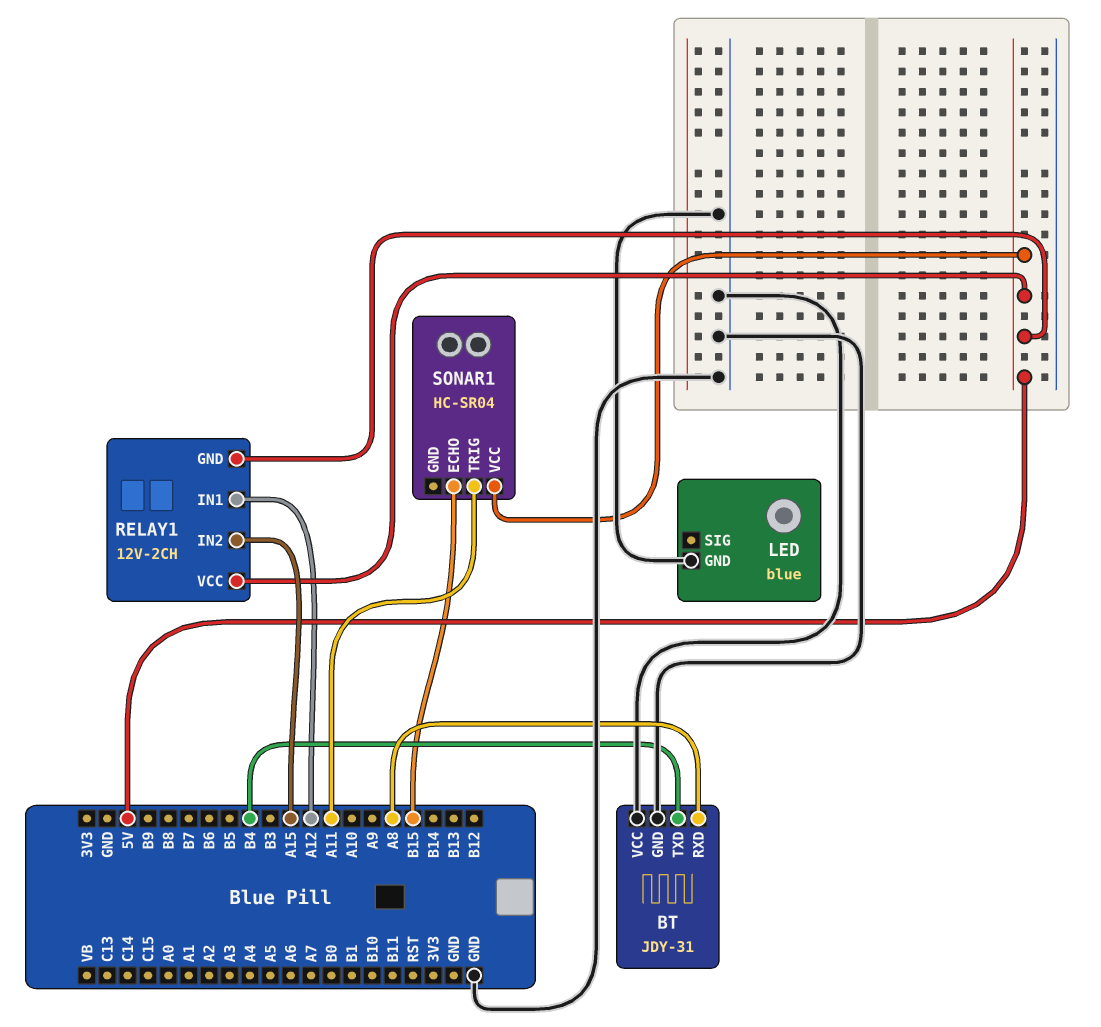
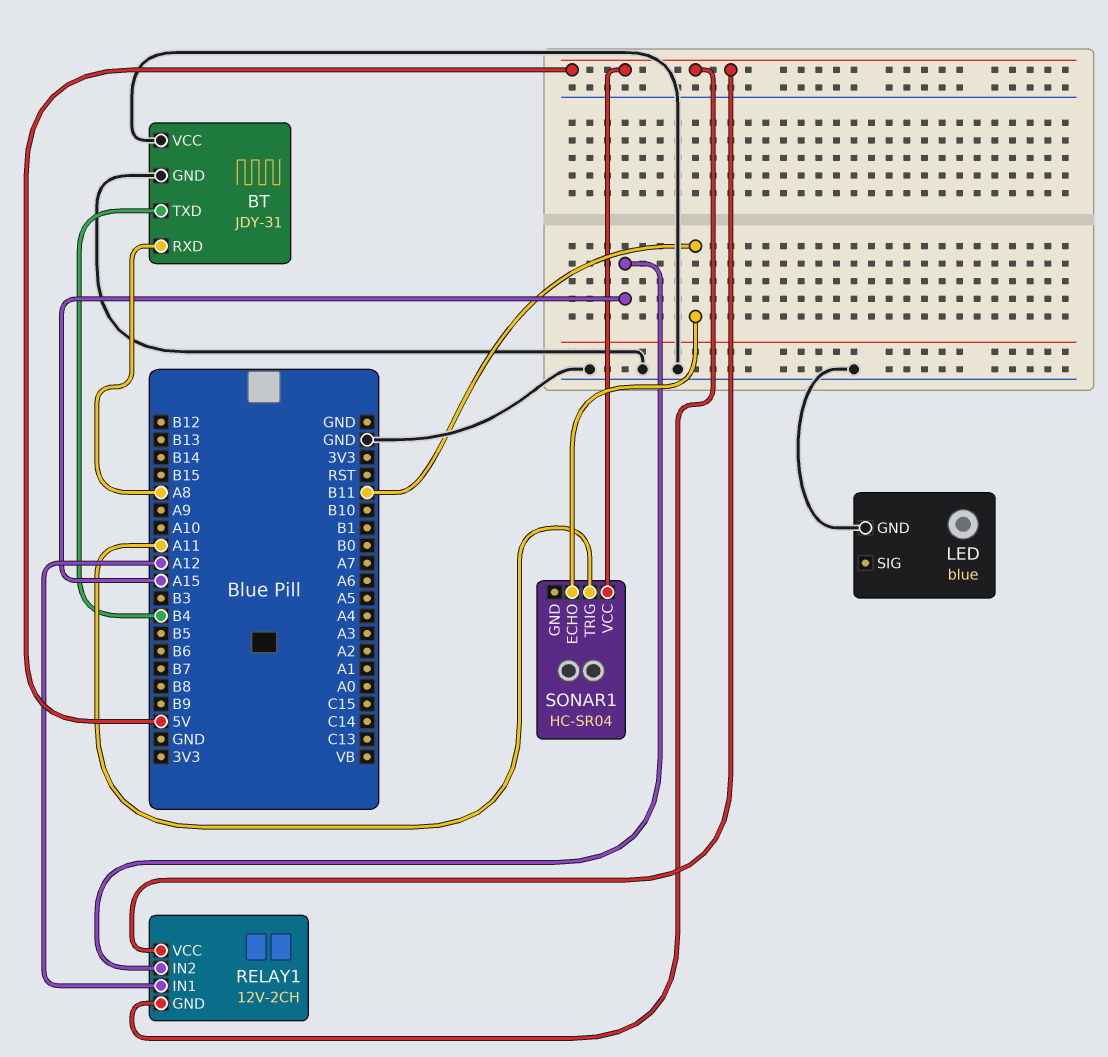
SONAR1 pin ECHO: B15 -> B11

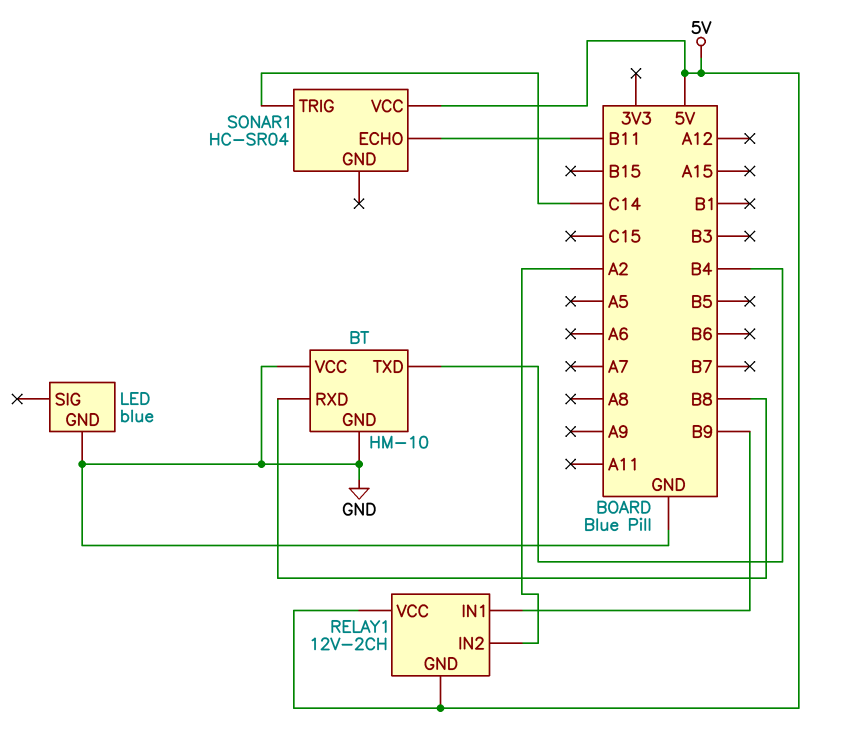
BT: JDY-31 -> HM-10
BT pin RXD: A8 -> B8
RELAY1 pin IN1: A12 -> B9
RELAY1 pin IN2: A15 -> A2
SONAR1 pin TRIG: A11 -> C14

